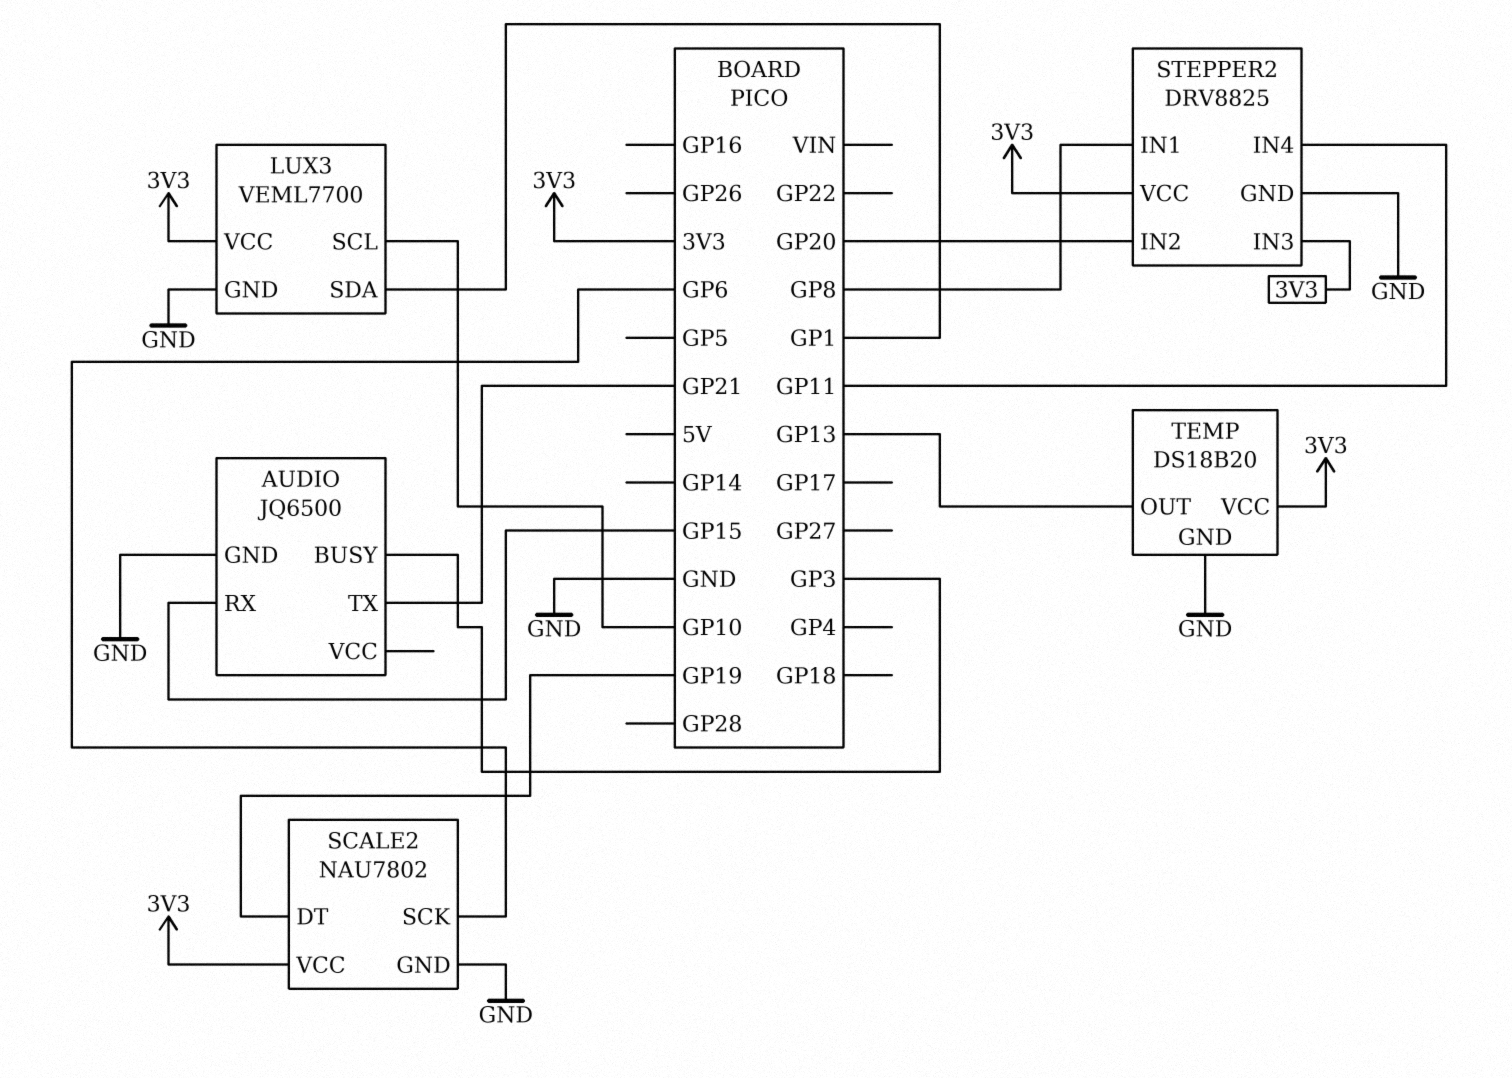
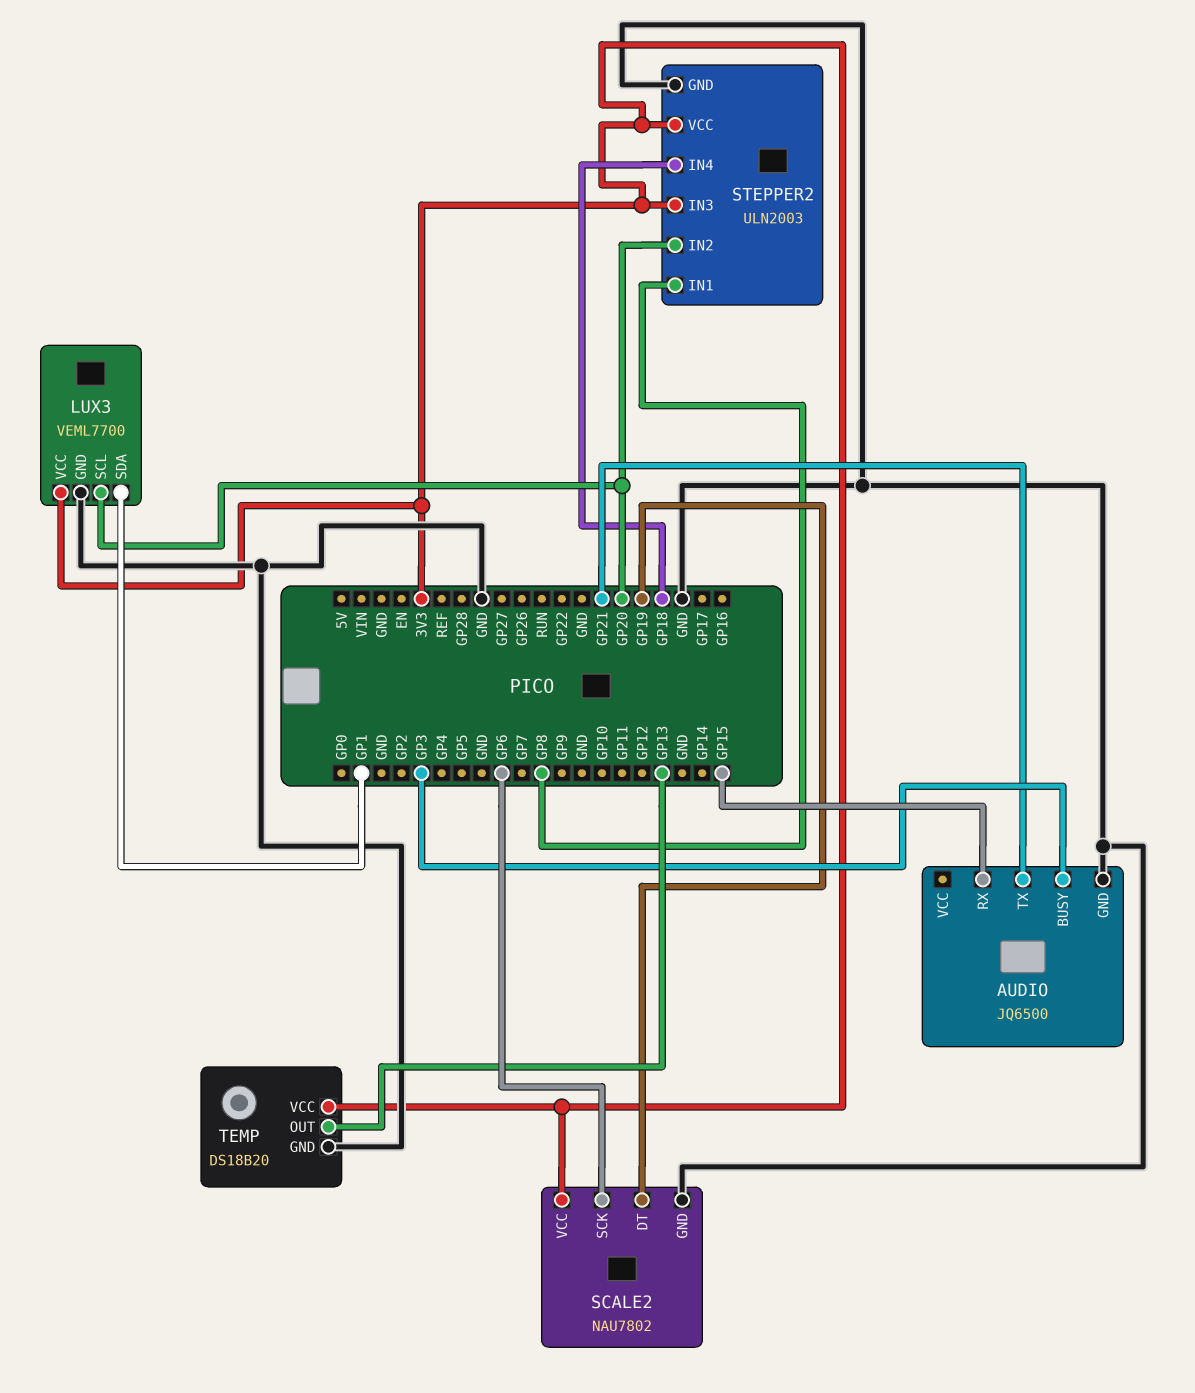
LUX3 pin SCL: GP10 -> GP20
STEPPER2: DRV8825 -> ULN2003
STEPPER2 pin IN4: GP11 -> GP18

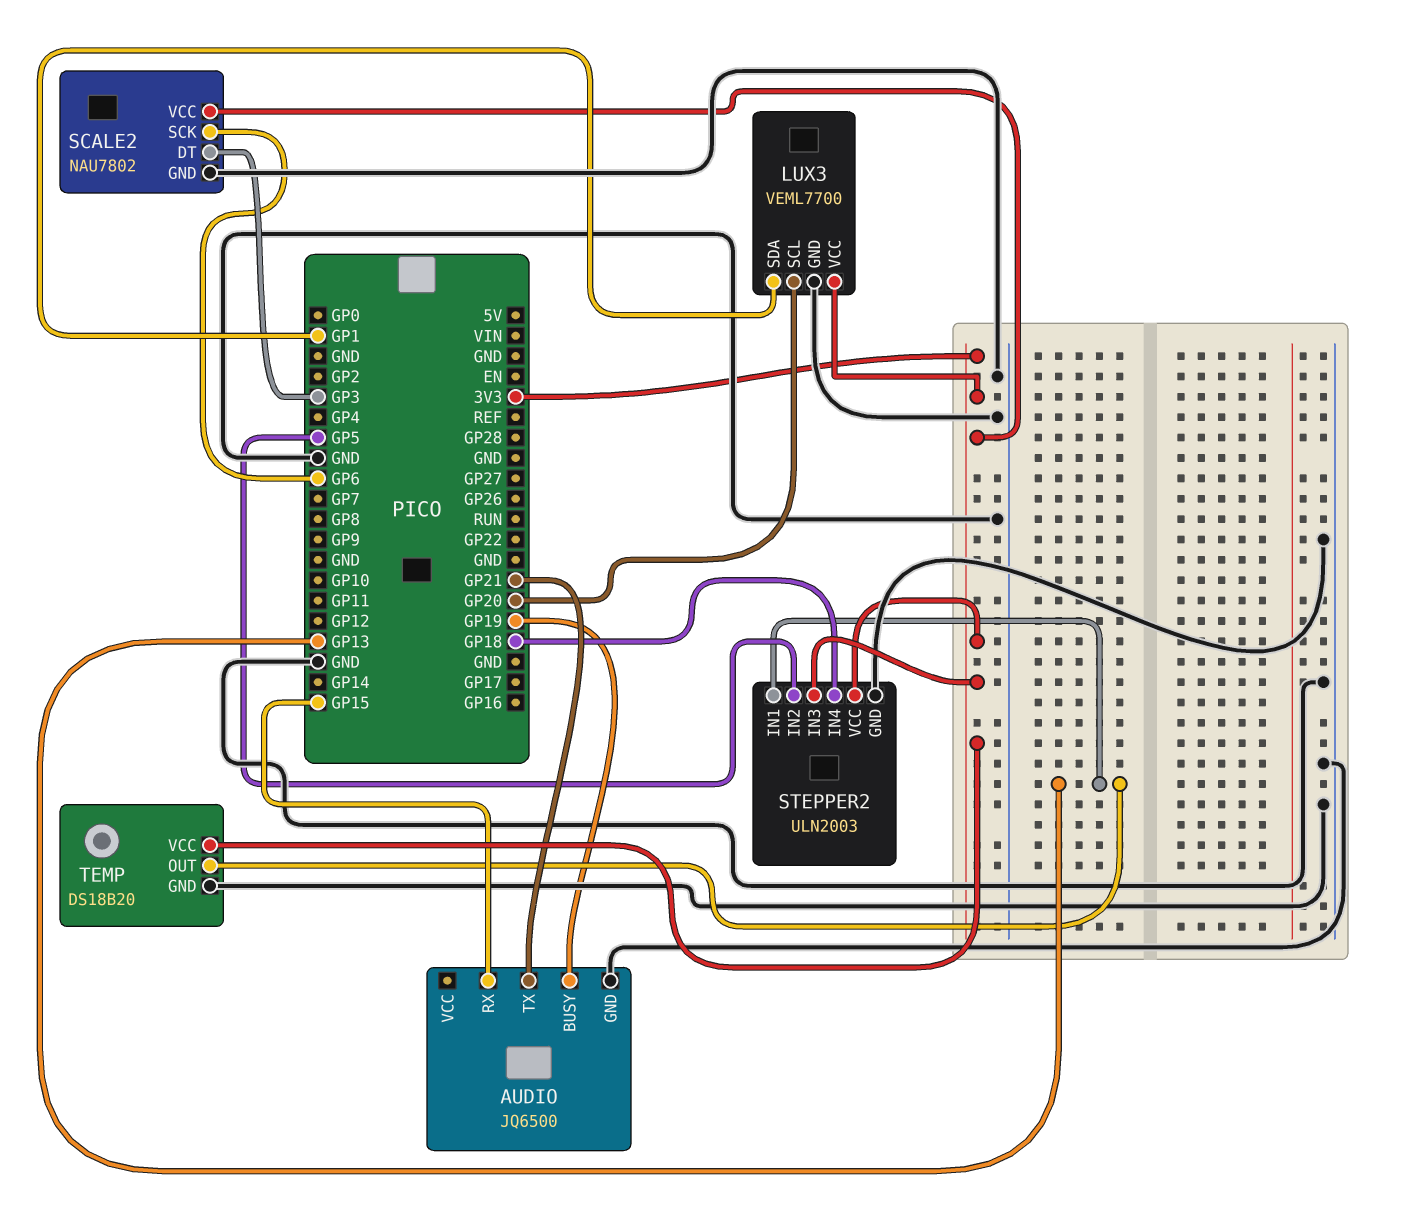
AUDIO pin BUSY: GP3 -> GP19
SCALE2 pin DT: GP19 -> GP3
STEPPER2 pin IN1: GP8 -> GP13
STEPPER2 pin IN2: GP20 -> GP5

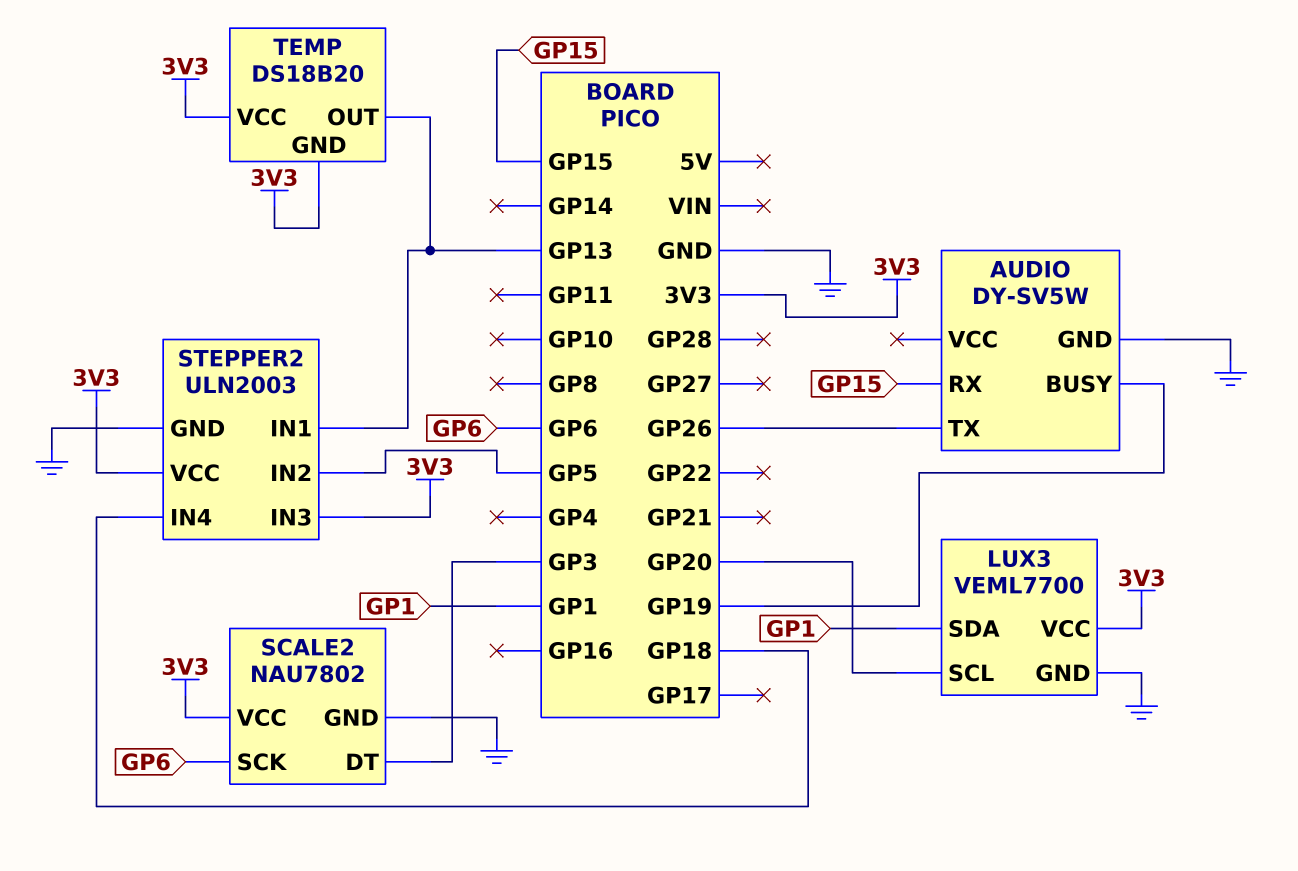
AUDIO: JQ6500 -> DY-SV5W
AUDIO pin TX: GP21 -> GP26
TEMP pin GND: GND -> 3V3

